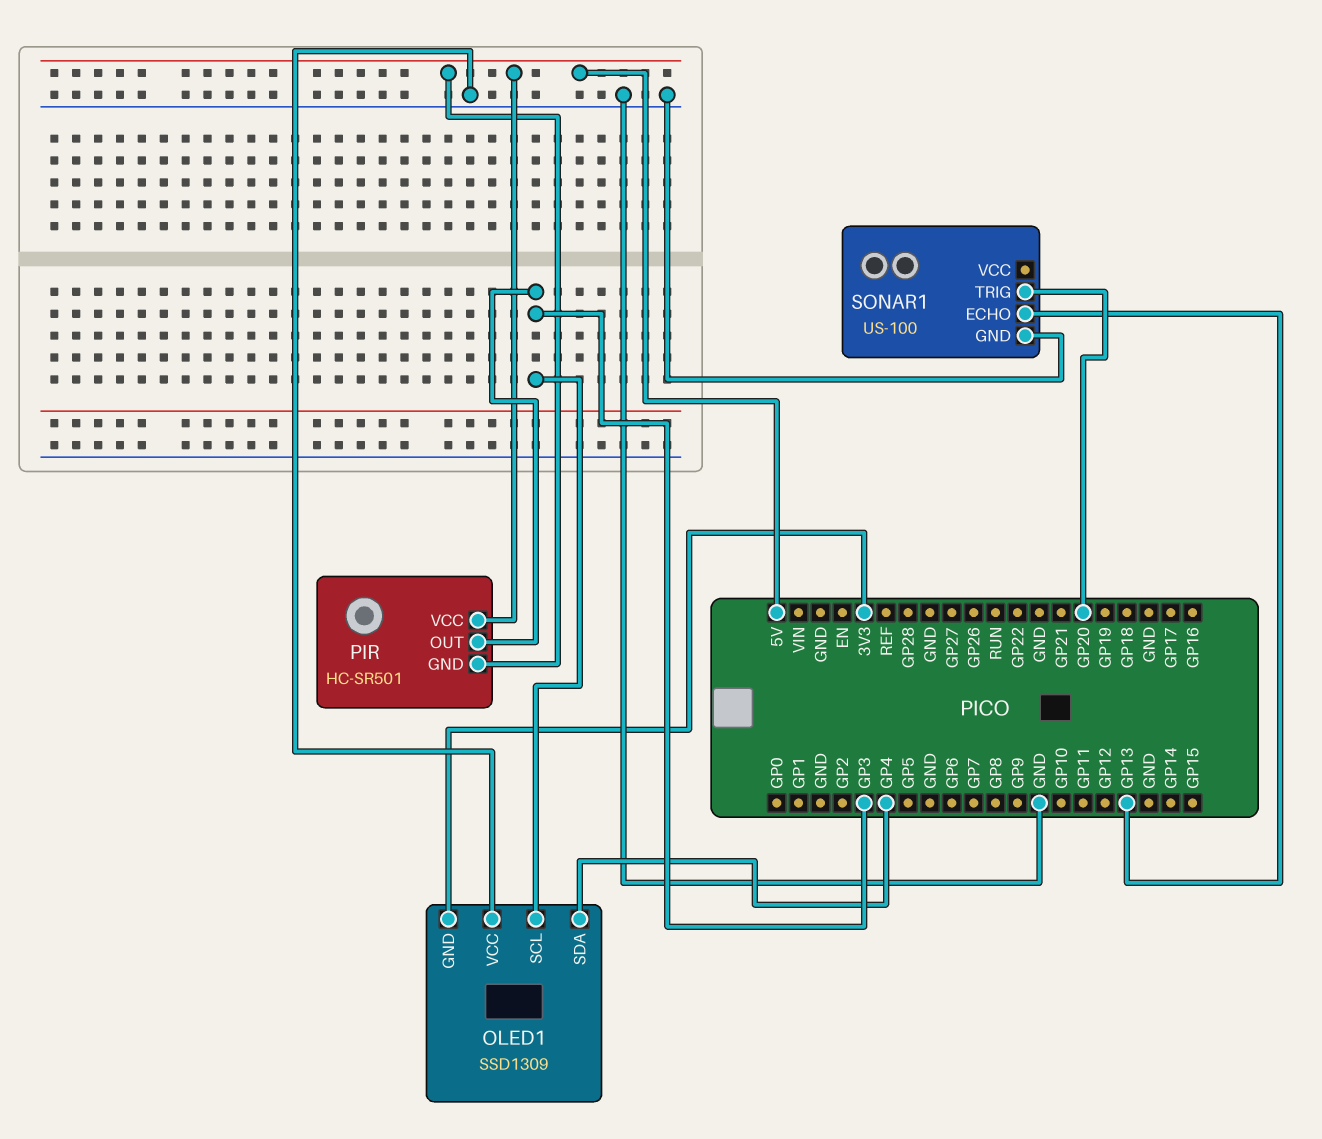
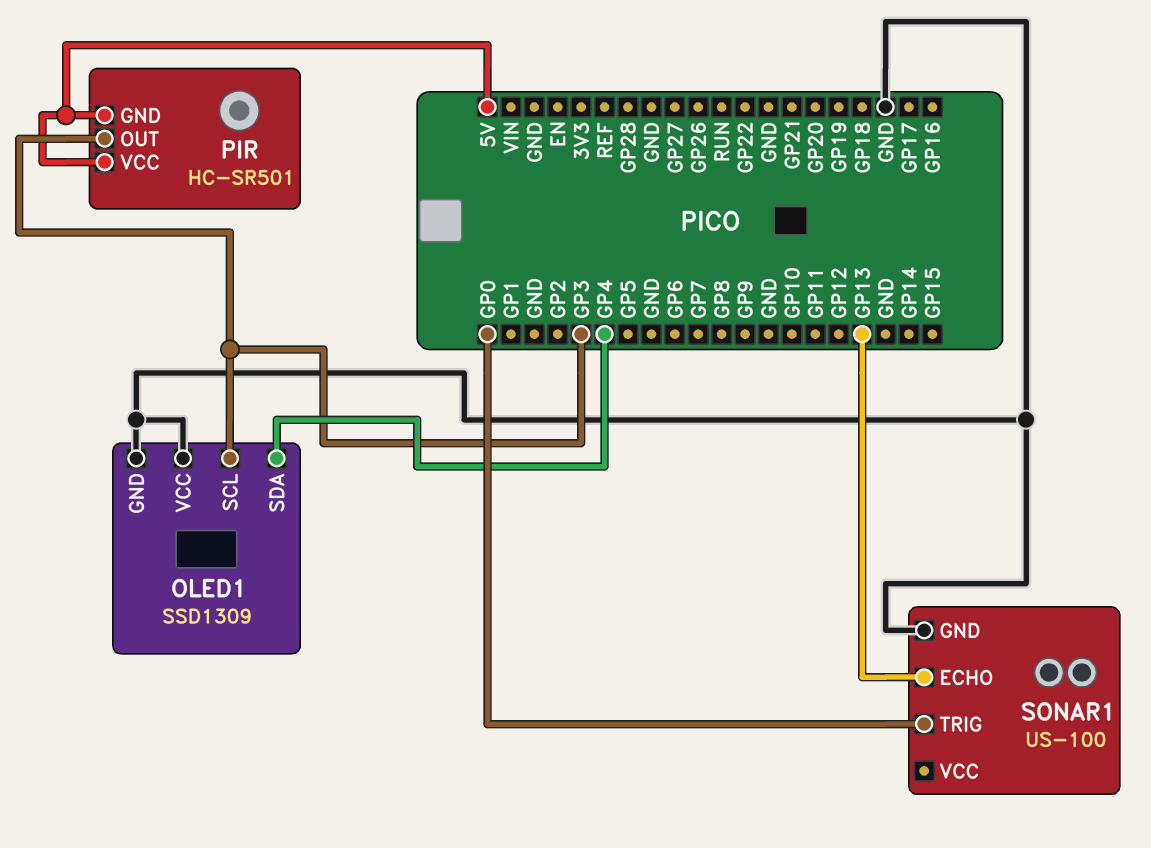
OLED1 pin GND: 3V3 -> GND
SONAR1 pin TRIG: GP20 -> GP0

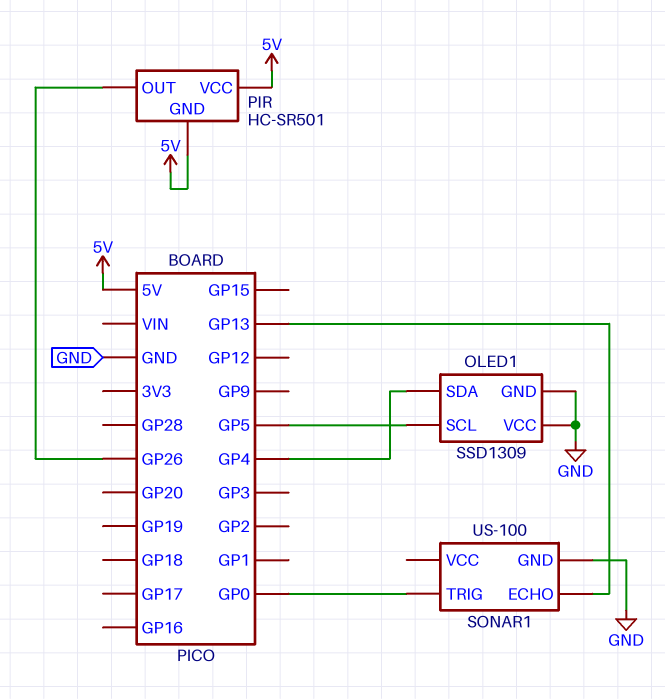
OLED1 pin SCL: GP3 -> GP5
PIR pin OUT: GP3 -> GP26

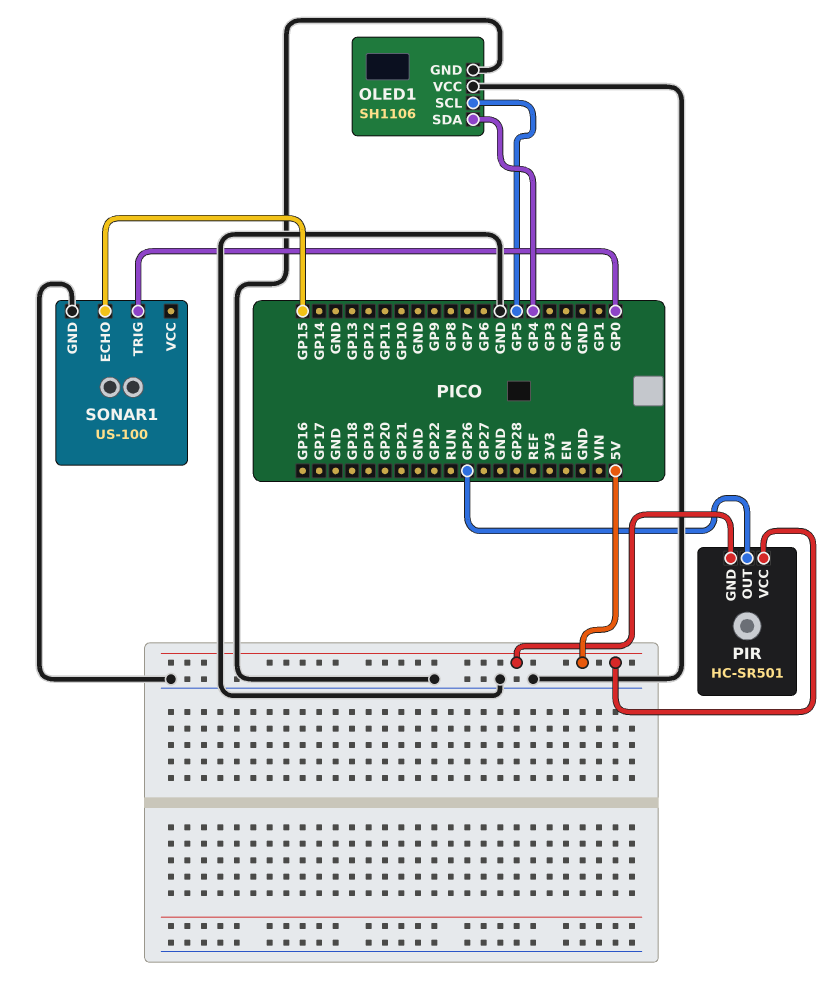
OLED1: SSD1309 -> SH1106
SONAR1 pin ECHO: GP13 -> GP15

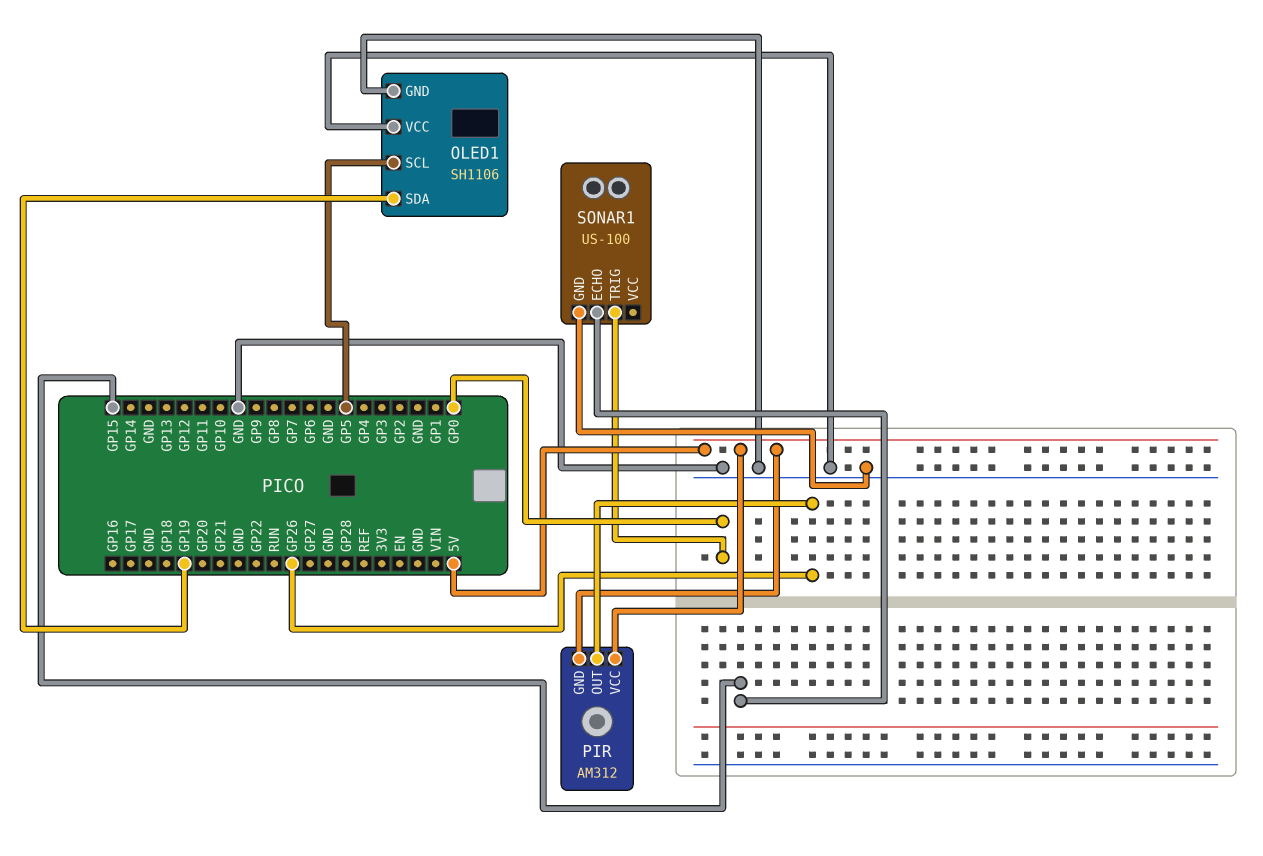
OLED1 pin SDA: GP4 -> GP19
PIR: HC-SR501 -> AM312

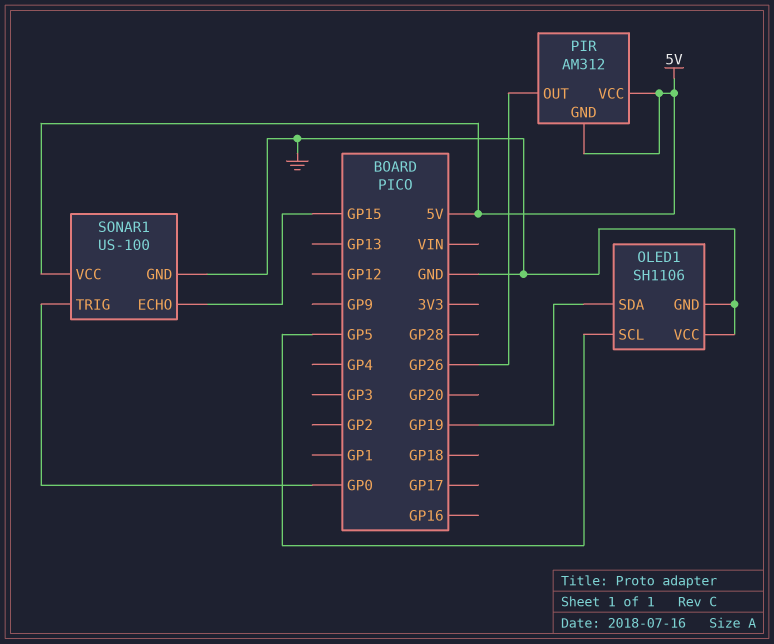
SONAR1 pin VCC: none -> 5V

